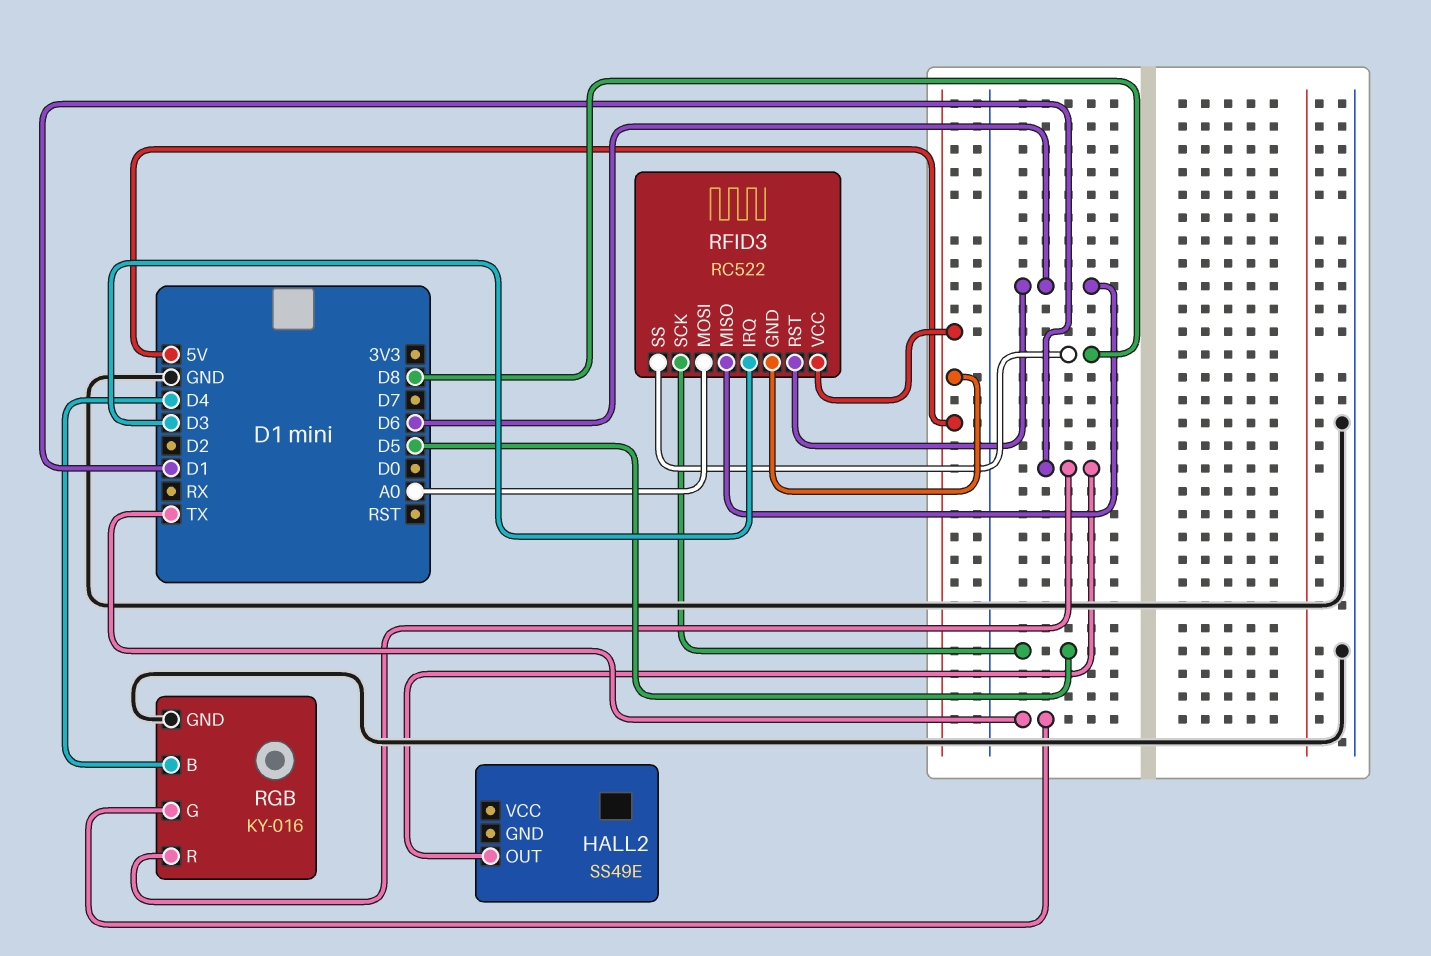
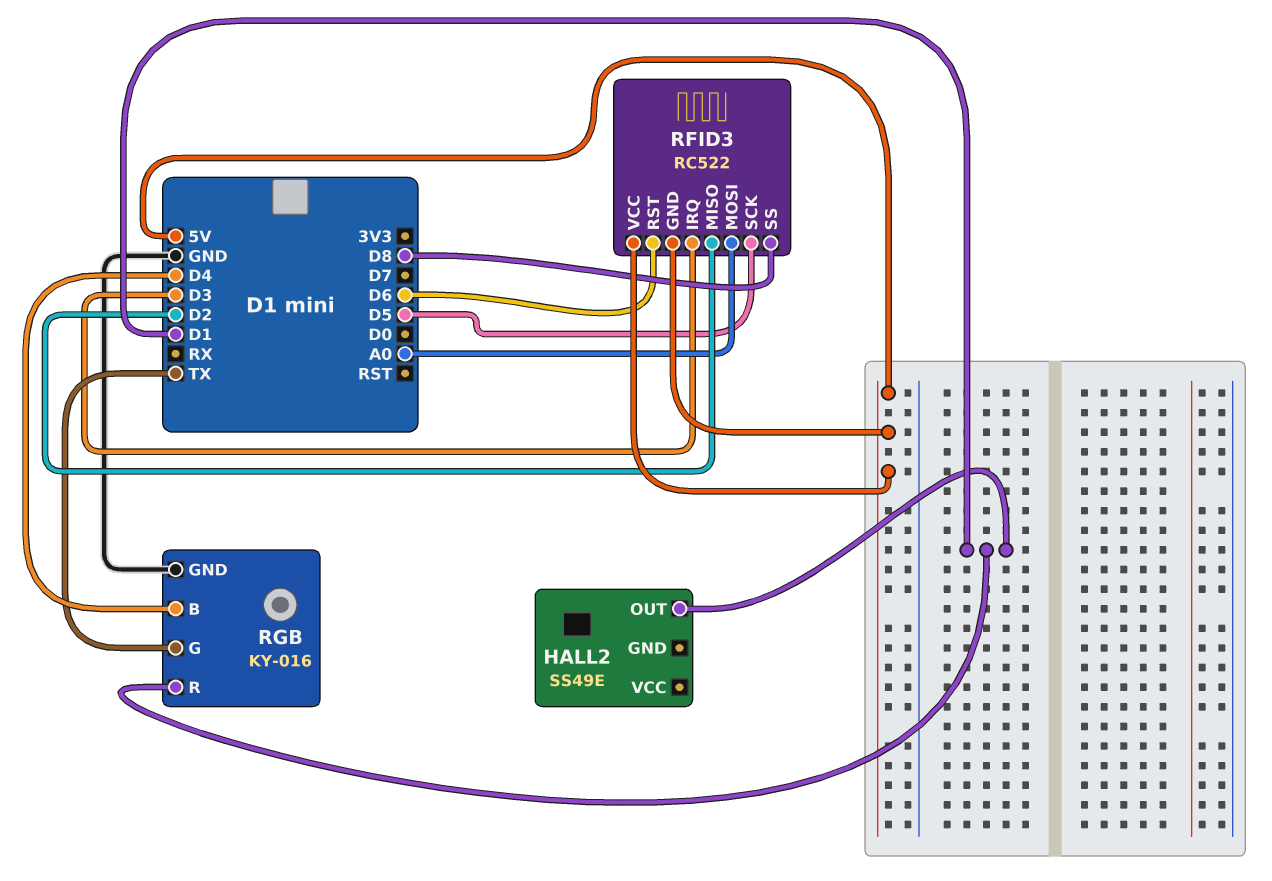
RFID3 pin MISO: D6 -> D2

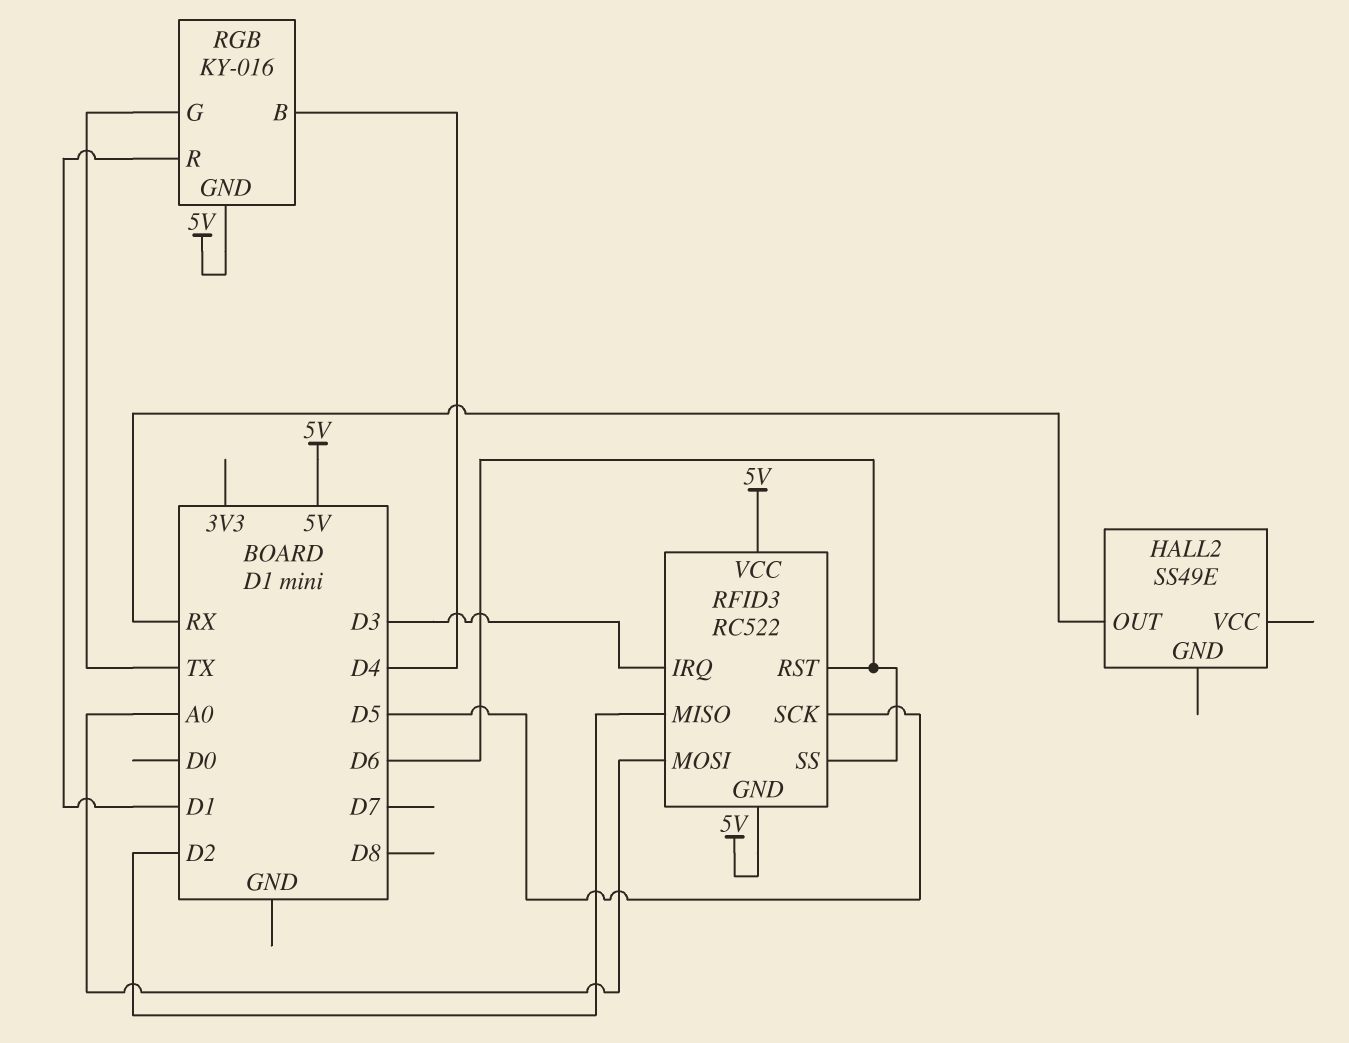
HALL2 pin OUT: D1 -> RX
RFID3 pin SS: D8 -> D6
RGB pin GND: GND -> 5V

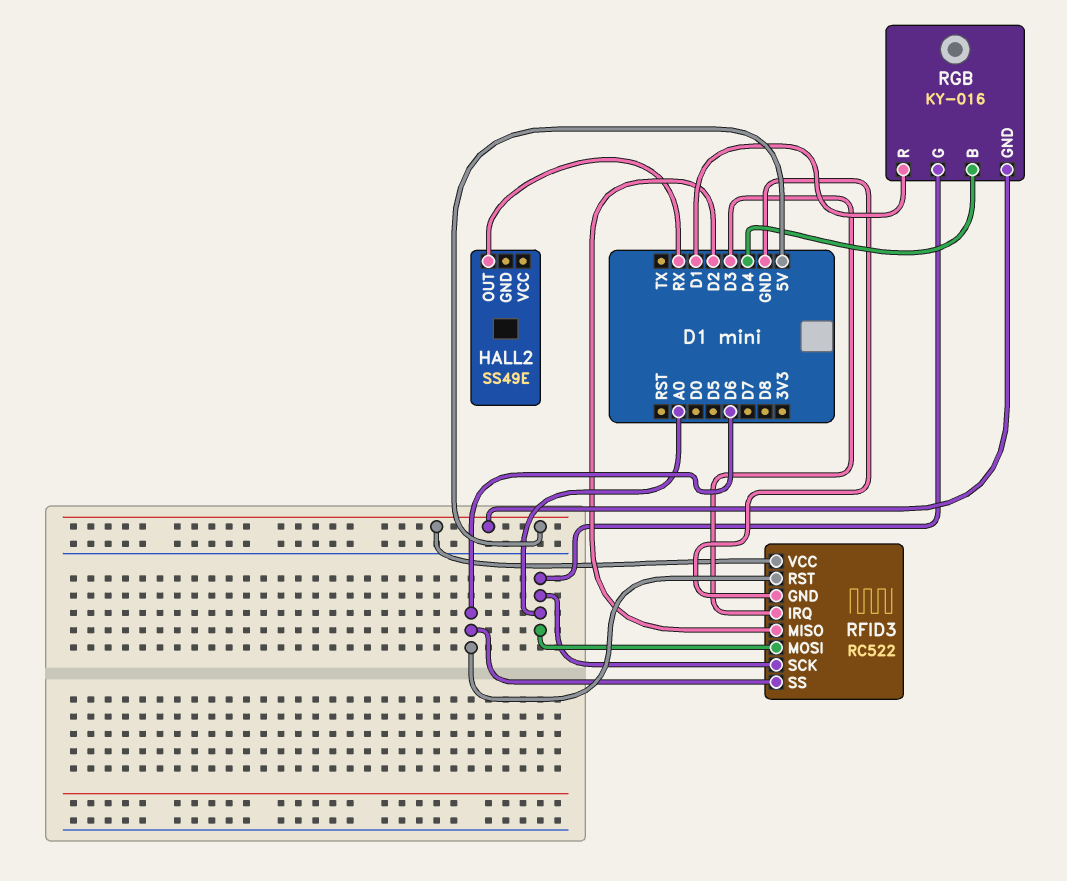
RFID3 pin GND: 5V -> GND
RFID3 pin SCK: D5 -> A0
RGB pin G: TX -> A0

